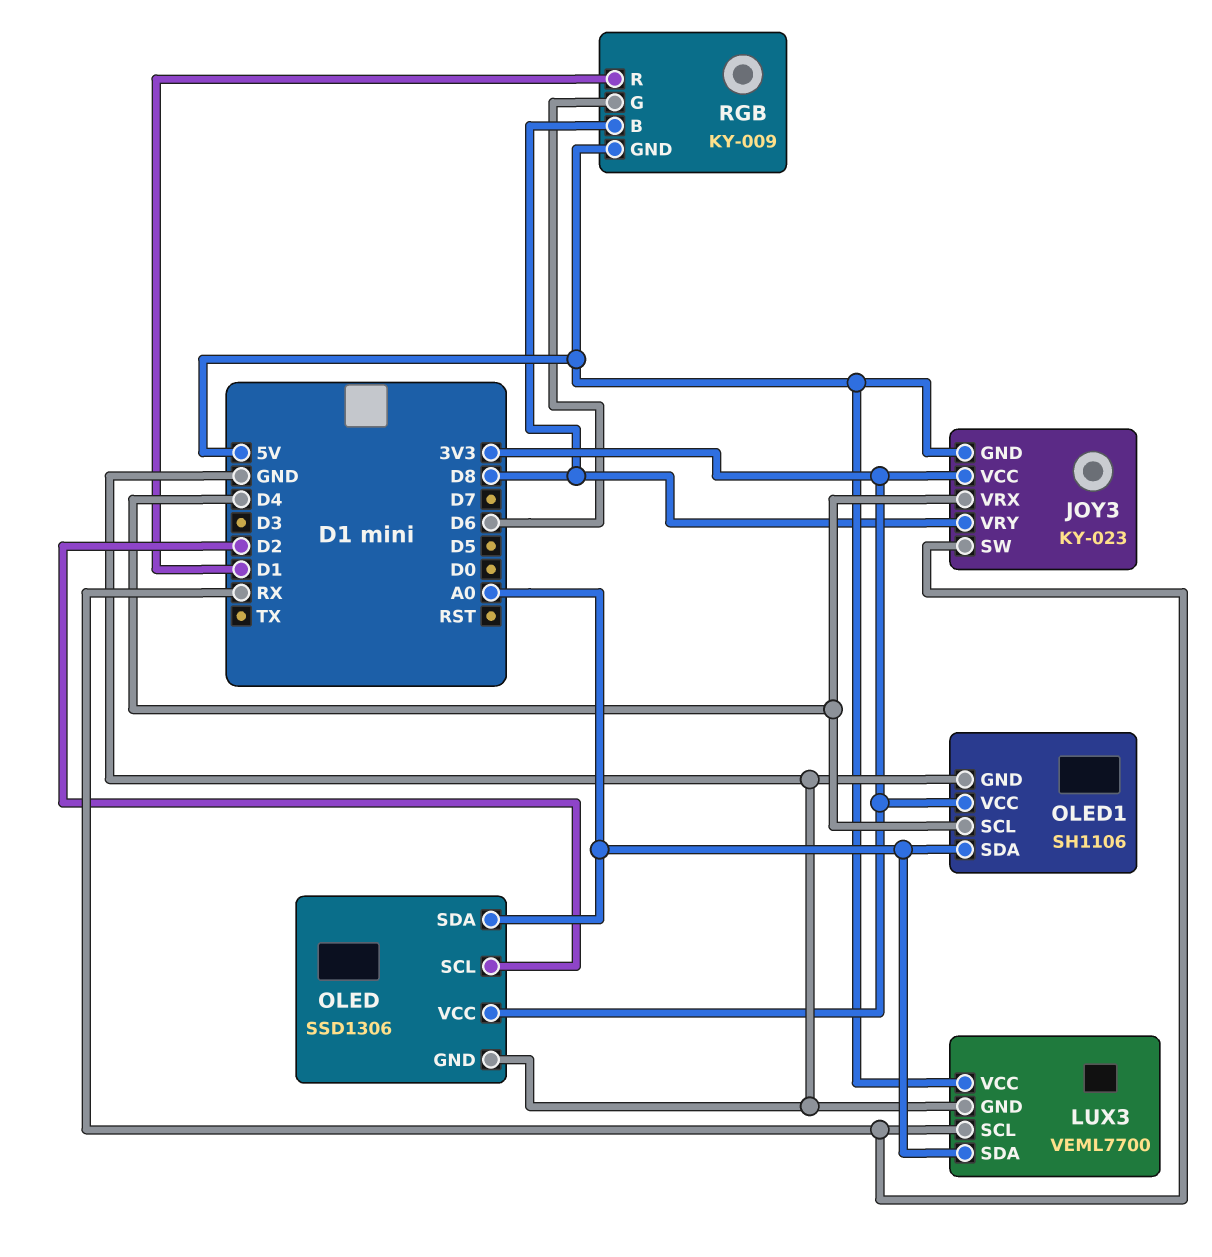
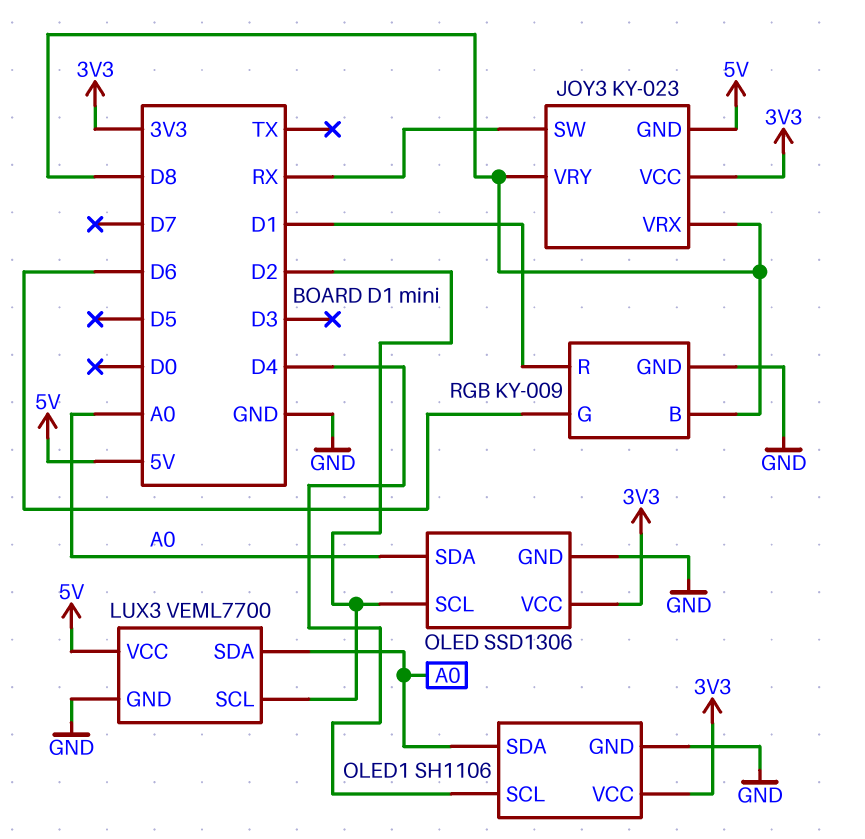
JOY3 pin VRX: D4 -> D8
LUX3 pin SCL: RX -> D2
RGB pin GND: 5V -> GND

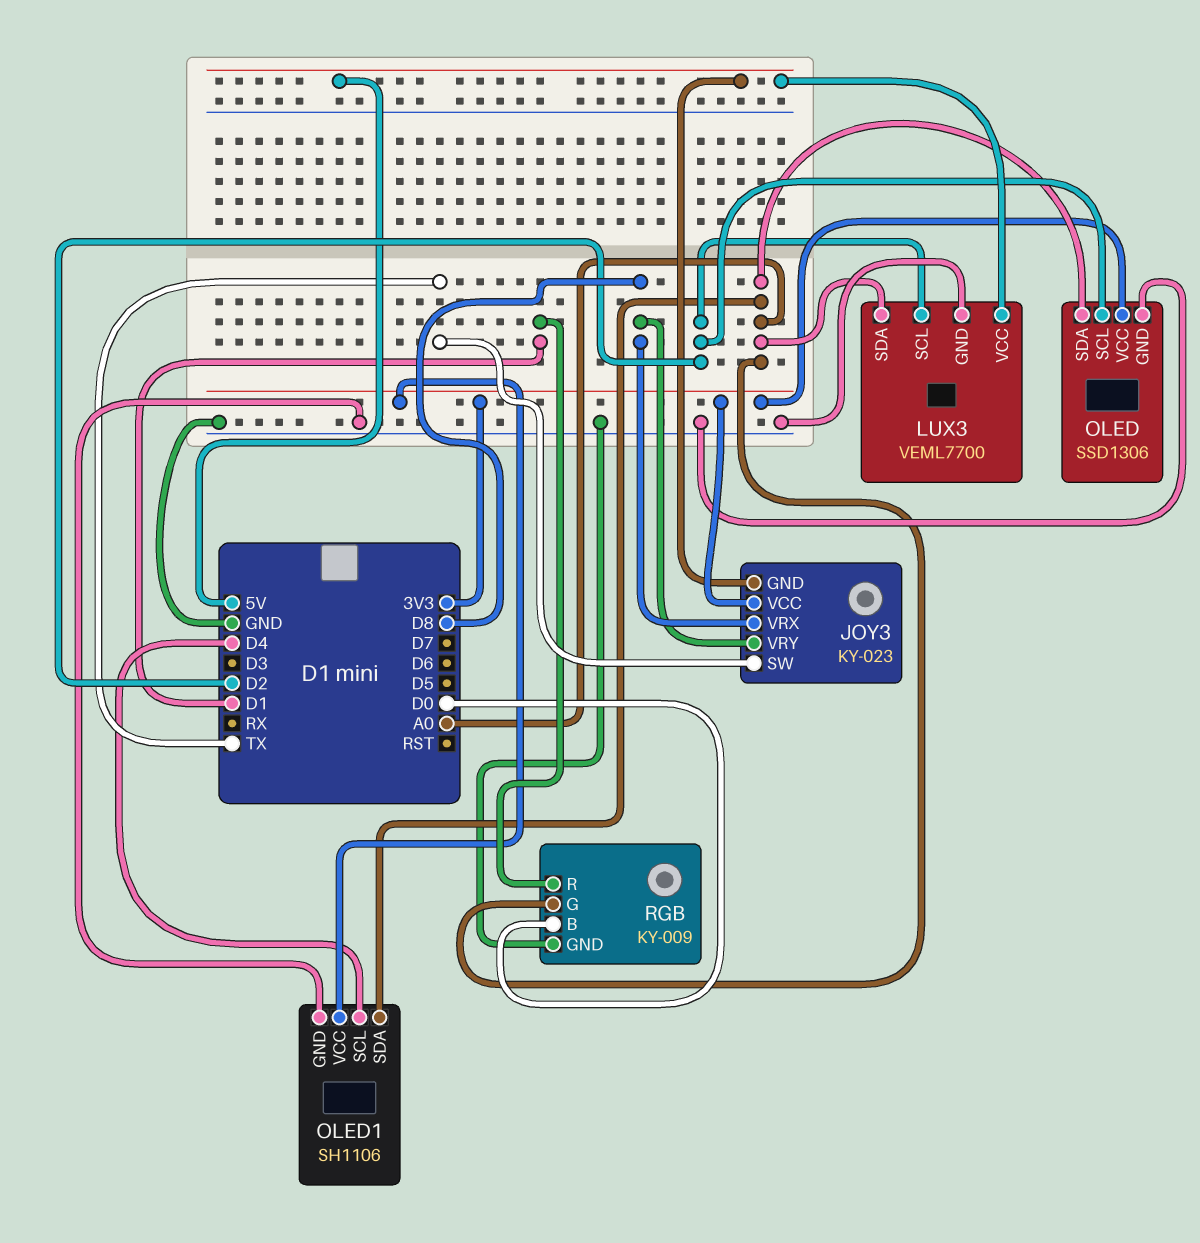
JOY3 pin SW: RX -> TX
RGB pin B: D8 -> D0
RGB pin G: D6 -> A0

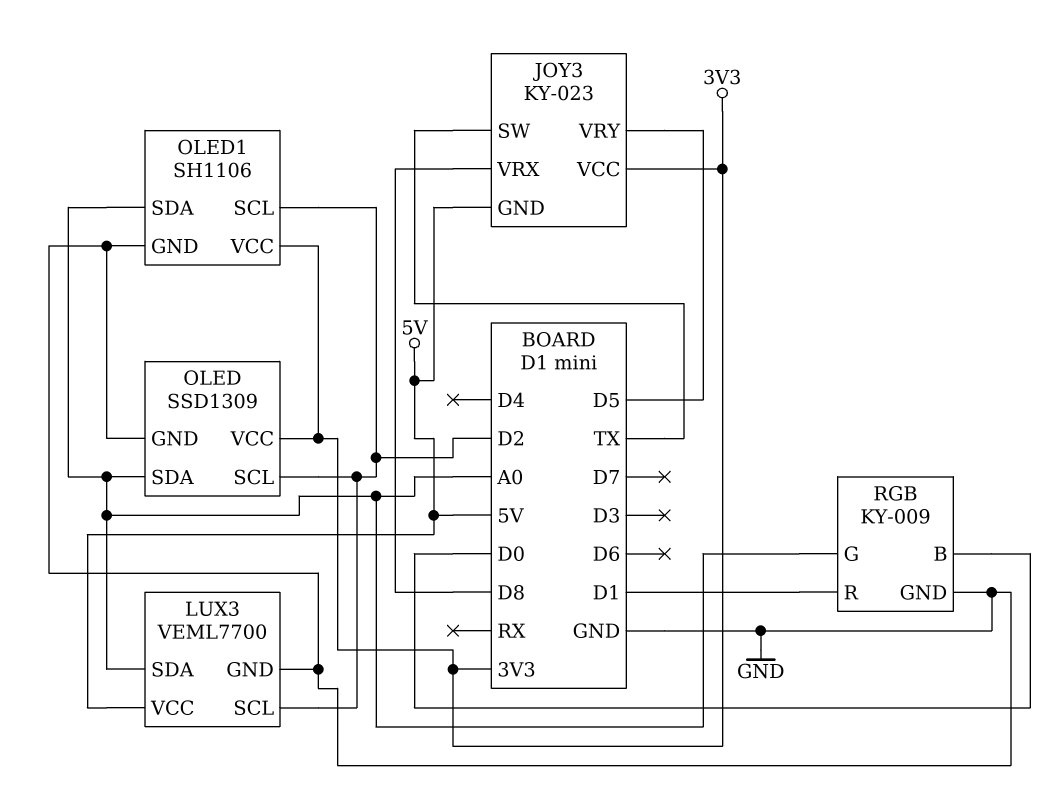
JOY3 pin VRY: D8 -> D5
OLED: SSD1306 -> SSD1309
OLED1 pin SCL: D4 -> D2

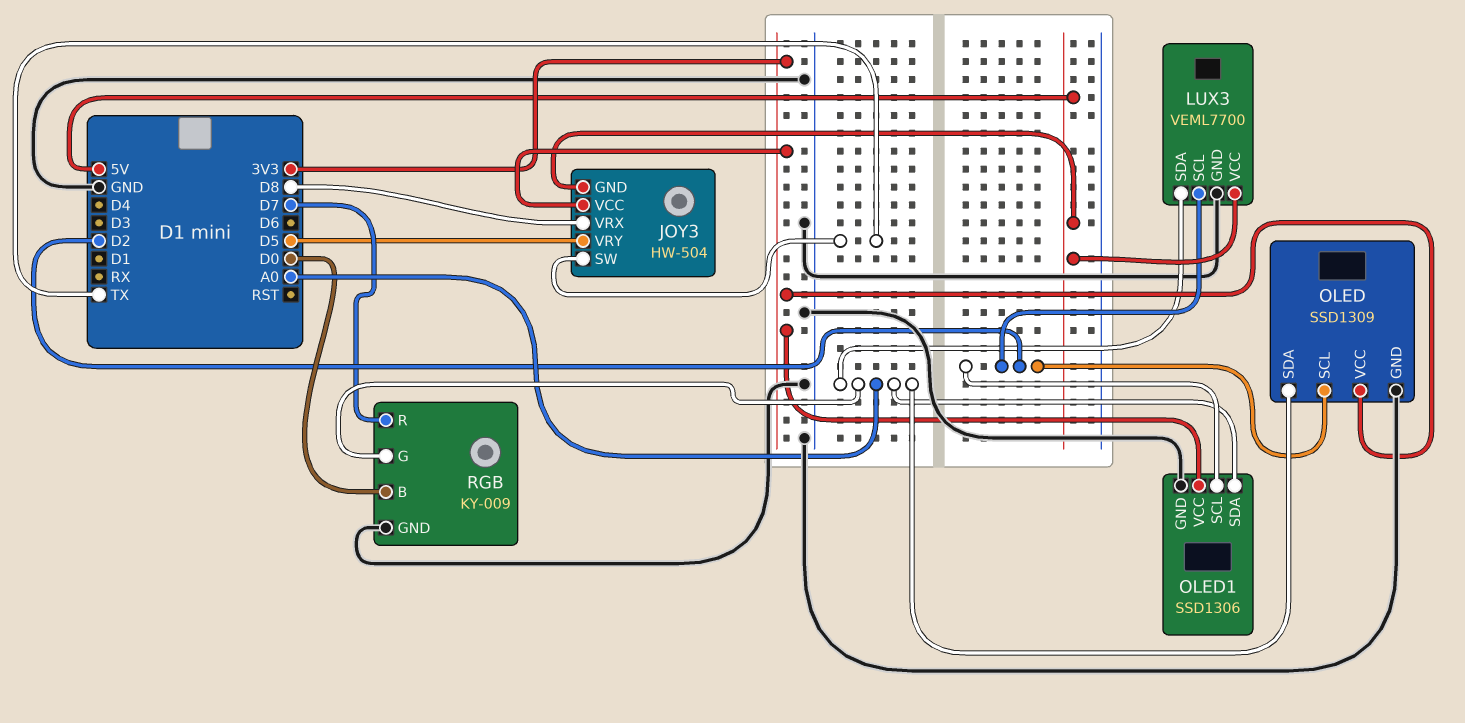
JOY3: KY-023 -> HW-504
OLED1: SH1106 -> SSD1306
RGB pin R: D1 -> D7

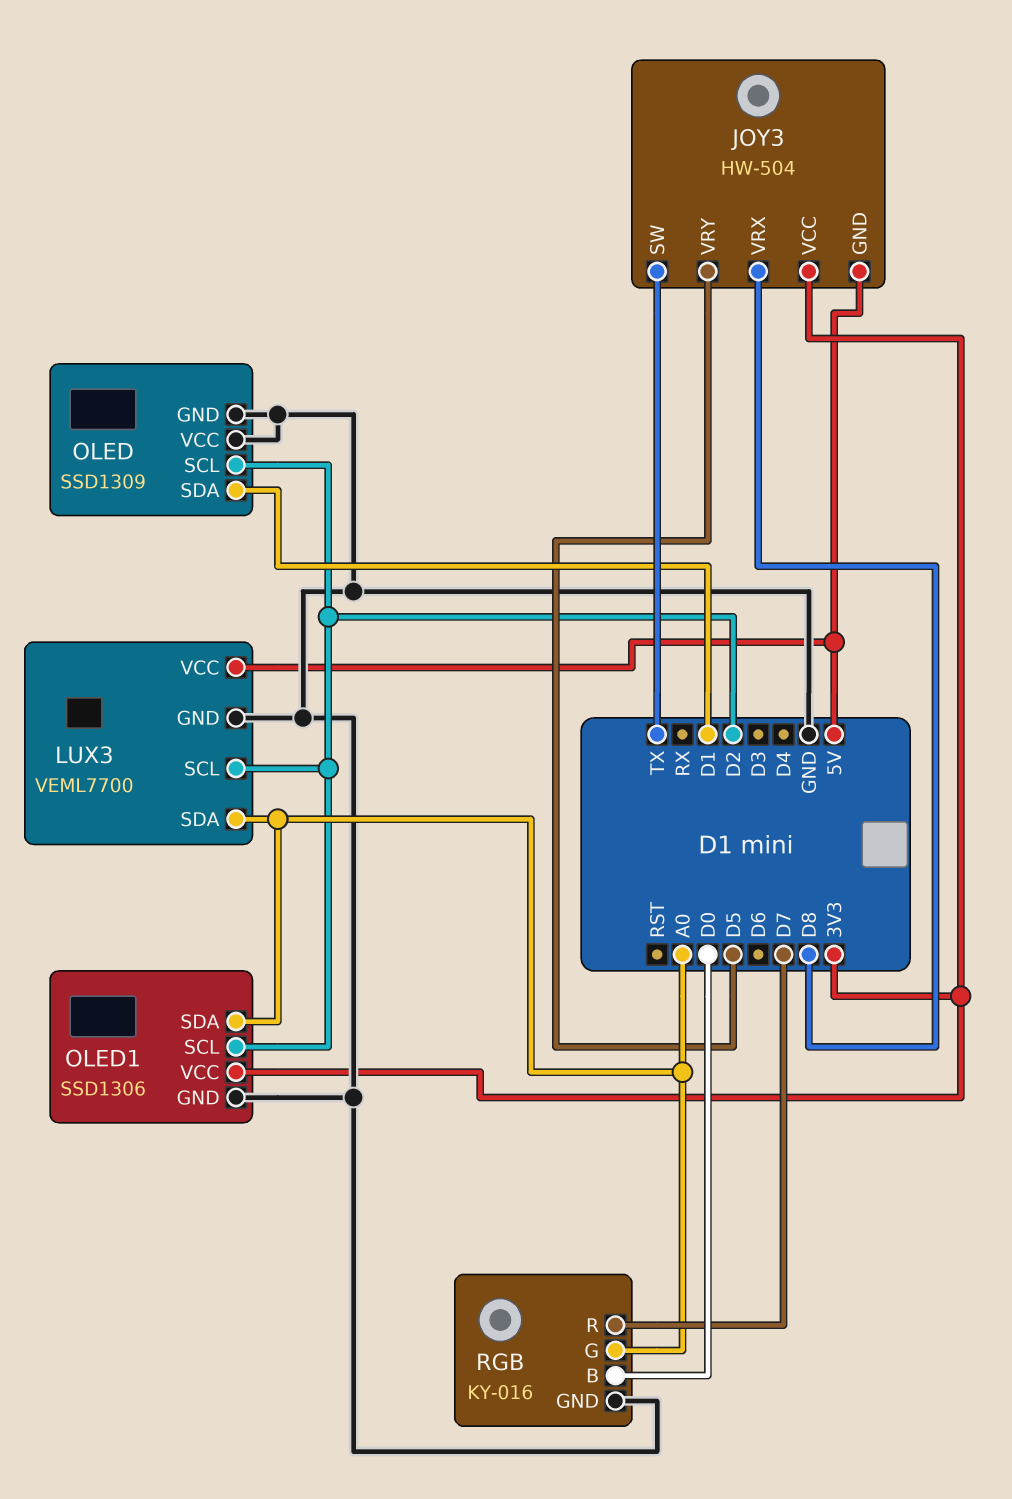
OLED pin SDA: A0 -> D1
OLED pin VCC: 3V3 -> GND
RGB: KY-009 -> KY-016

